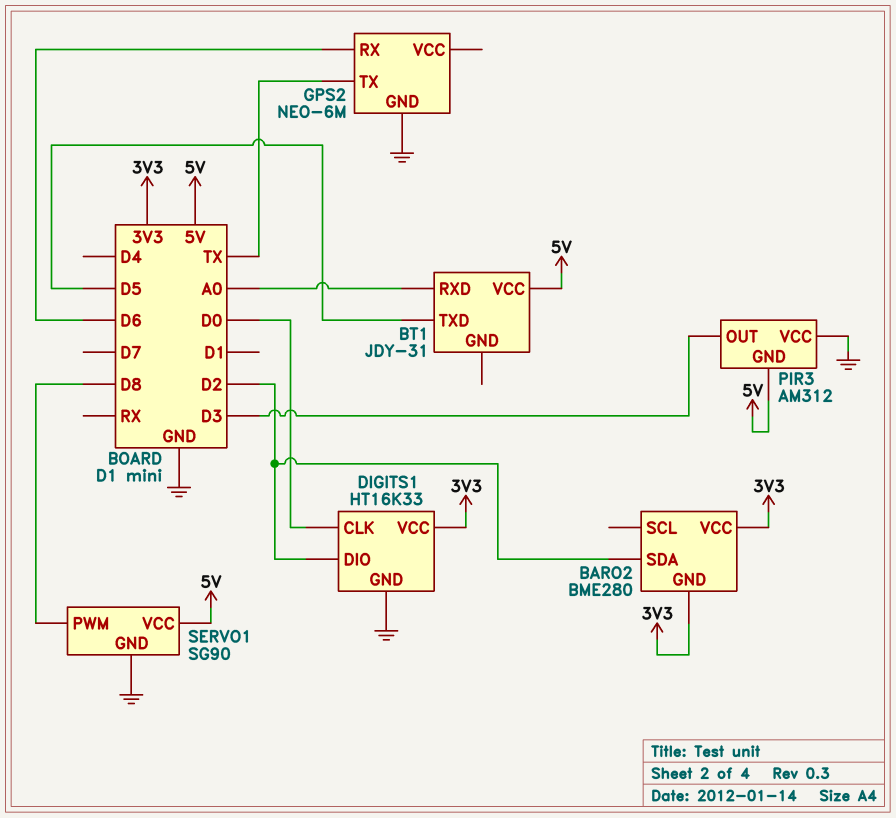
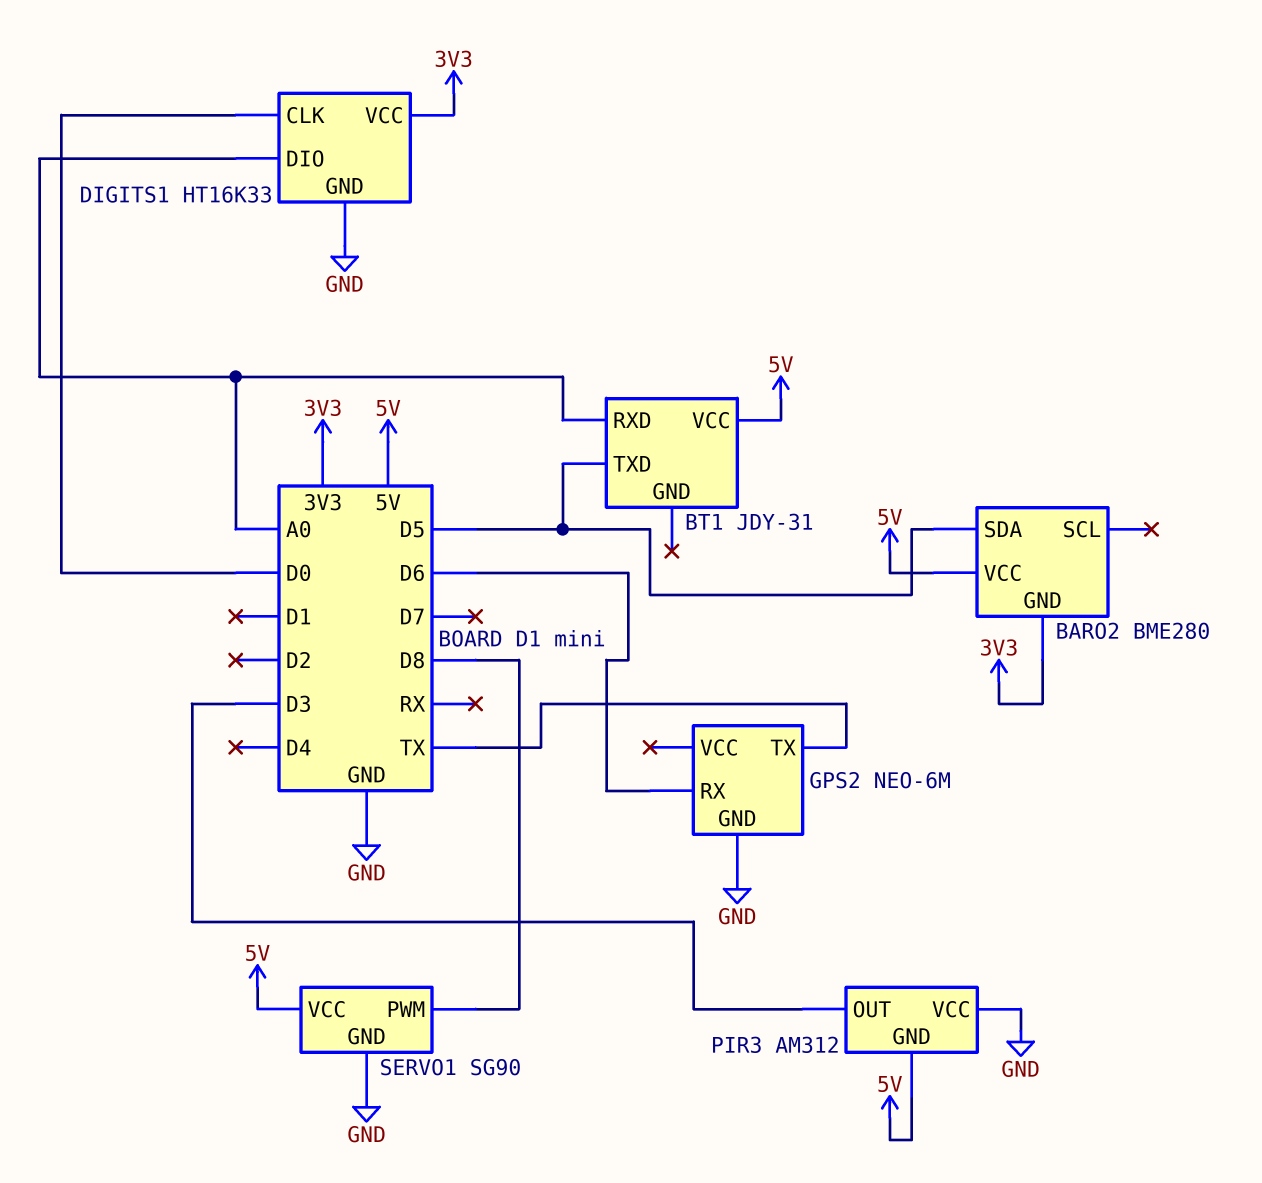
BARO2 pin SDA: D2 -> D5
BARO2 pin VCC: 3V3 -> 5V
DIGITS1 pin DIO: D2 -> A0

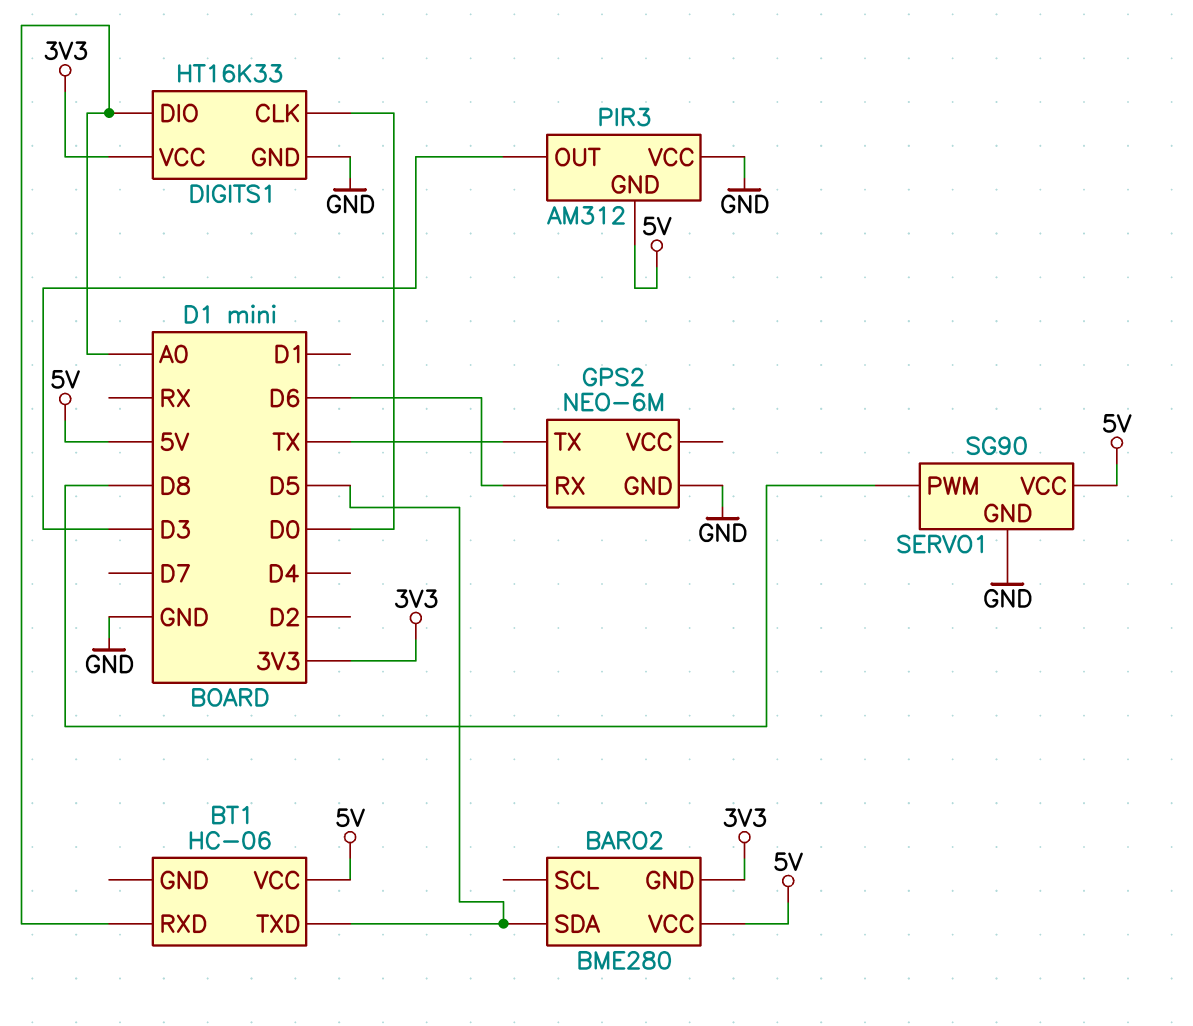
BT1: JDY-31 -> HC-06

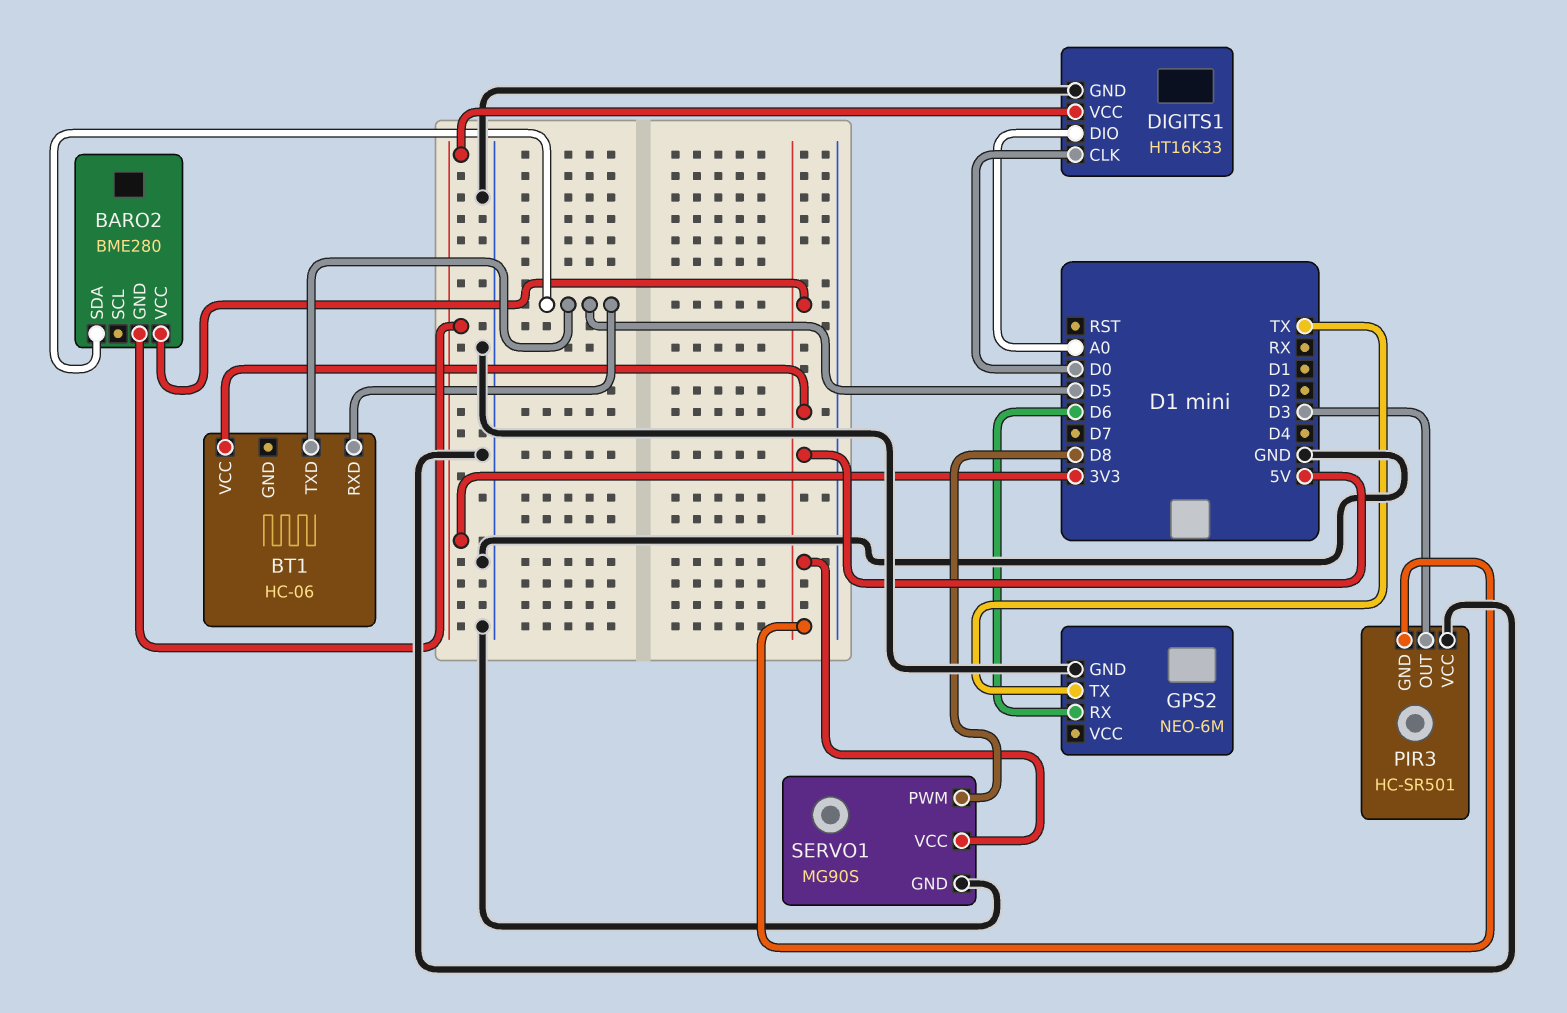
BT1 pin RXD: A0 -> D5
PIR3: AM312 -> HC-SR501
SERVO1: SG90 -> MG90S

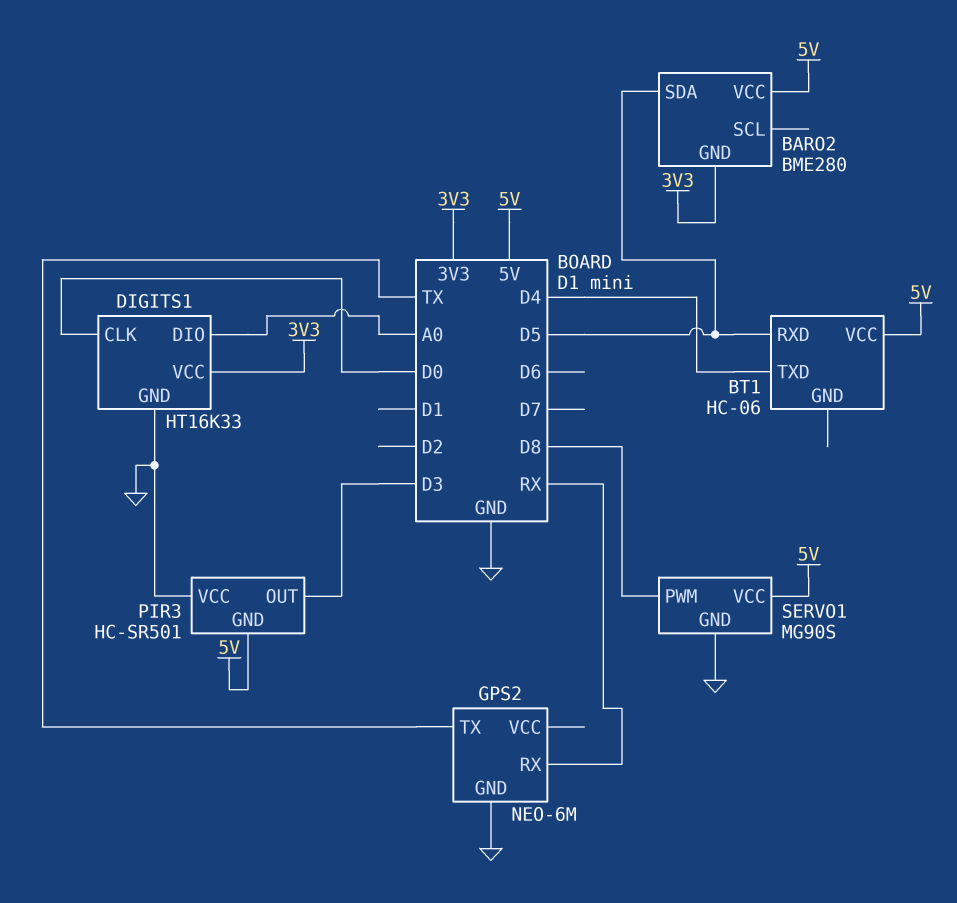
BT1 pin TXD: D5 -> D4
GPS2 pin RX: D6 -> RX

